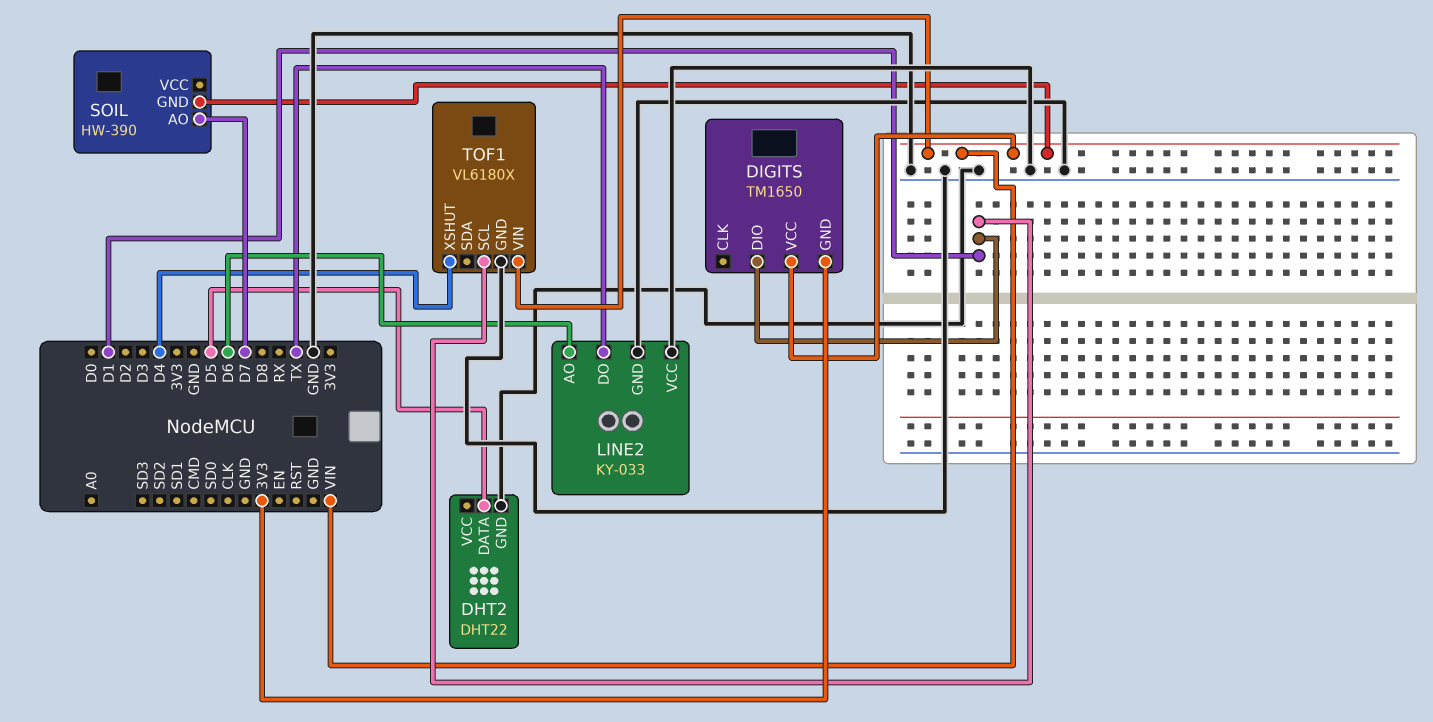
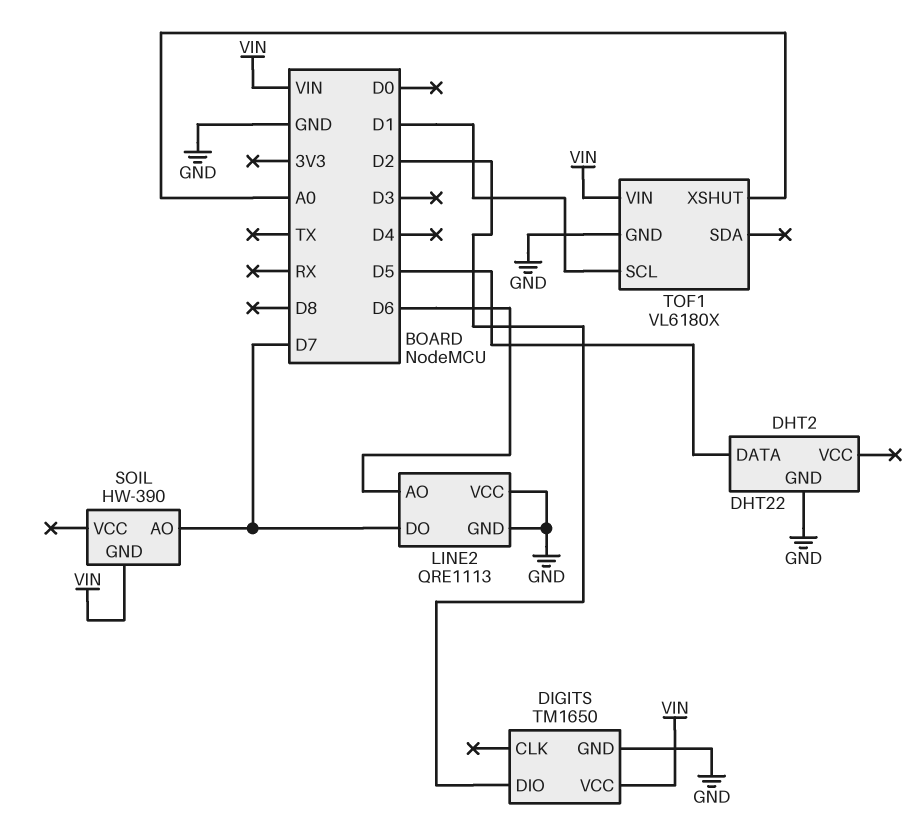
DIGITS pin DIO: D1 -> D2
DIGITS pin GND: 3V3 -> GND
LINE2: KY-033 -> QRE1113
LINE2 pin DO: TX -> D7
TOF1 pin XSHUT: D4 -> A0

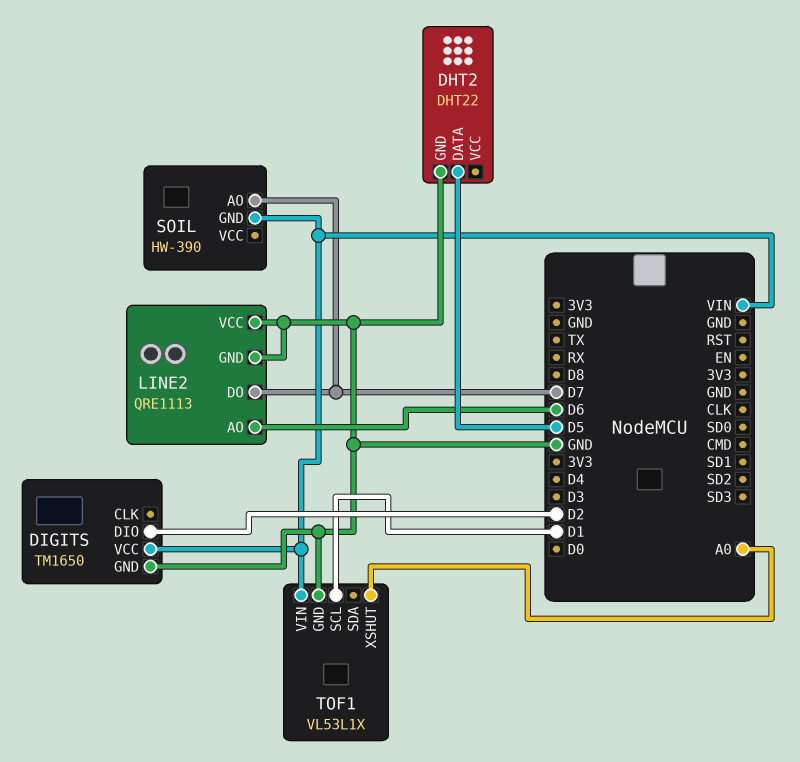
TOF1: VL6180X -> VL53L1X

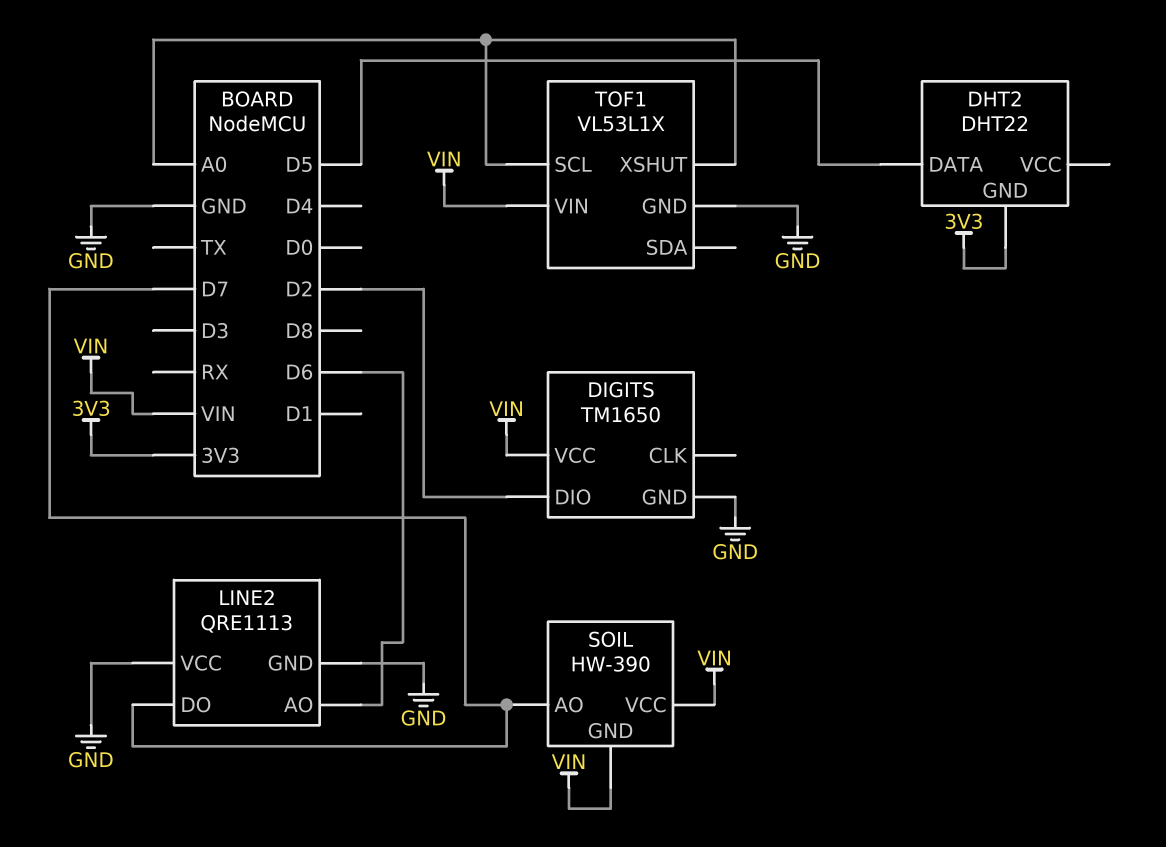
DHT2 pin GND: GND -> 3V3
SOIL pin VCC: none -> VIN
TOF1 pin SCL: D1 -> A0

